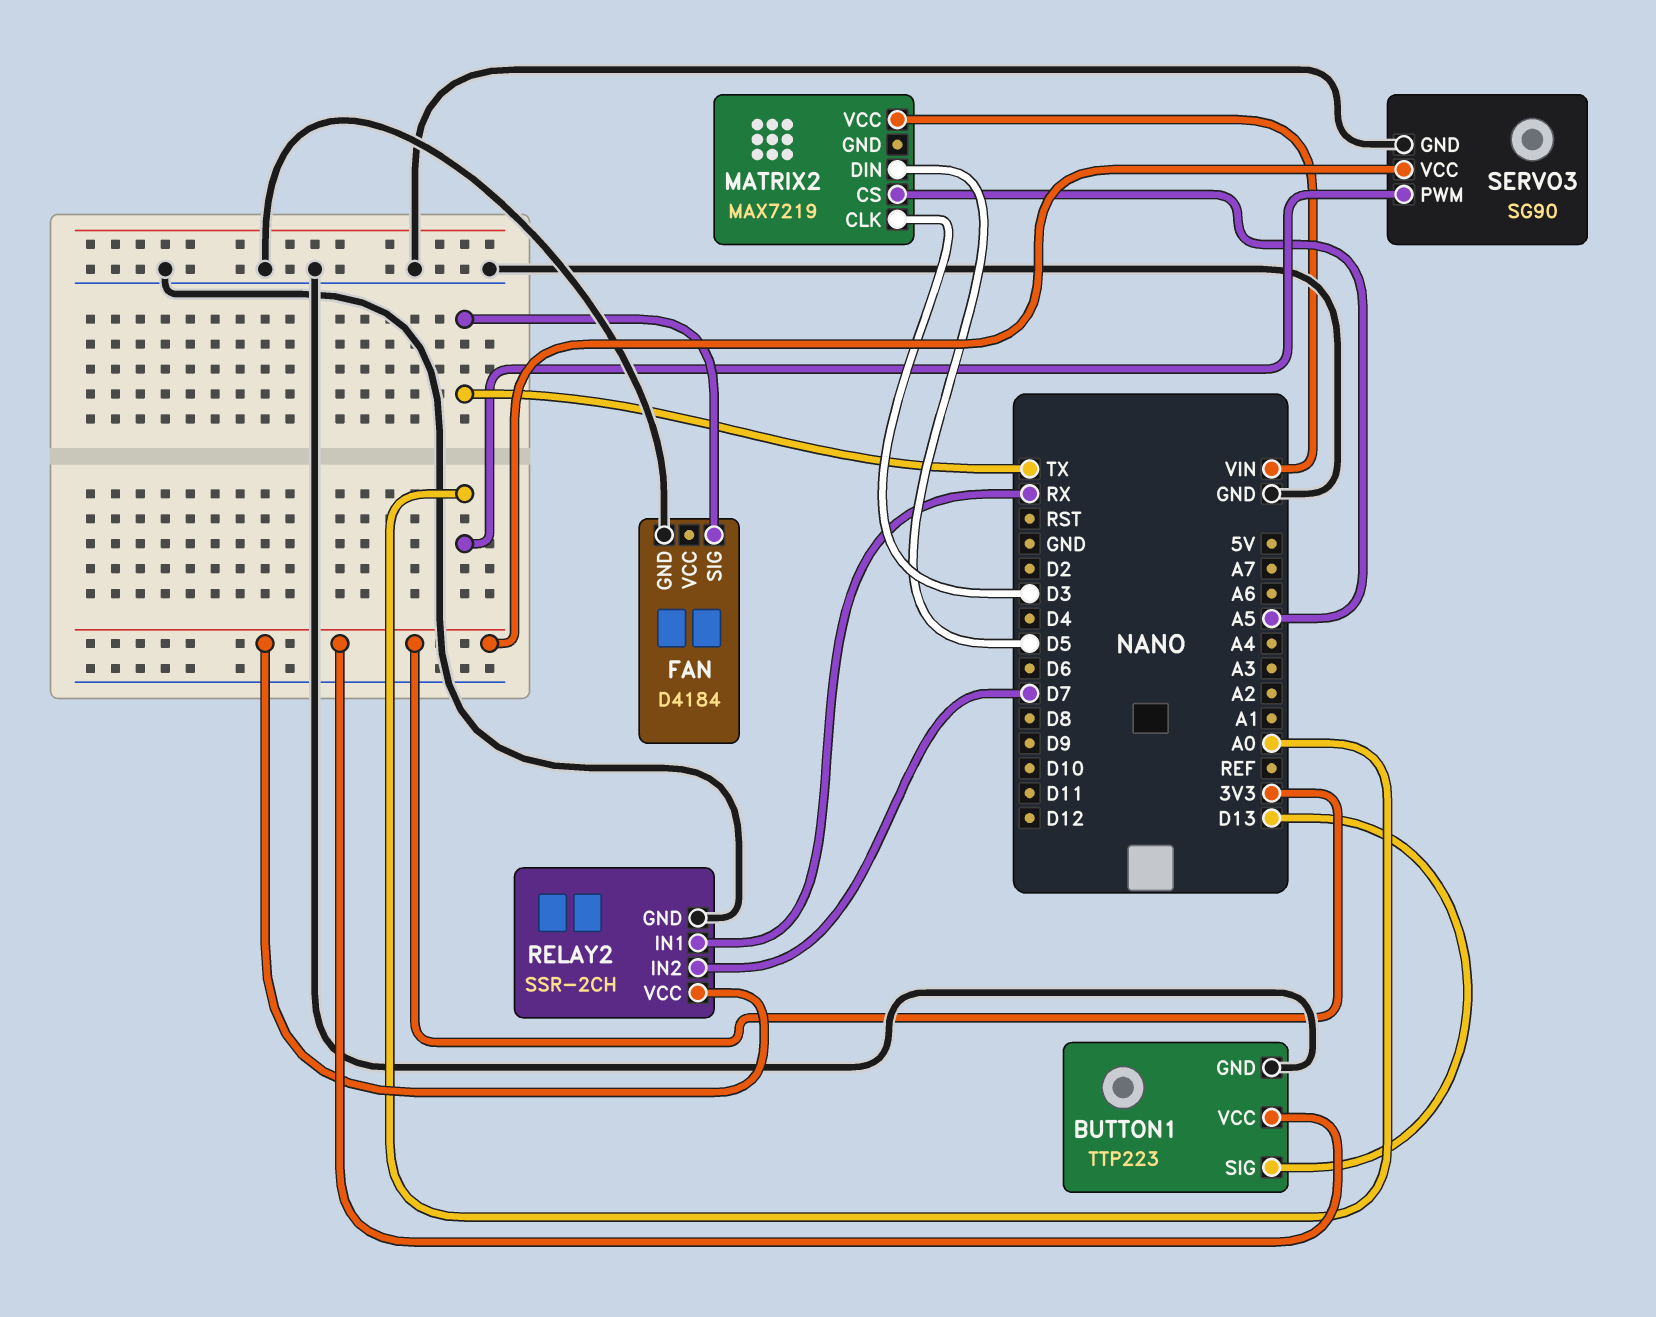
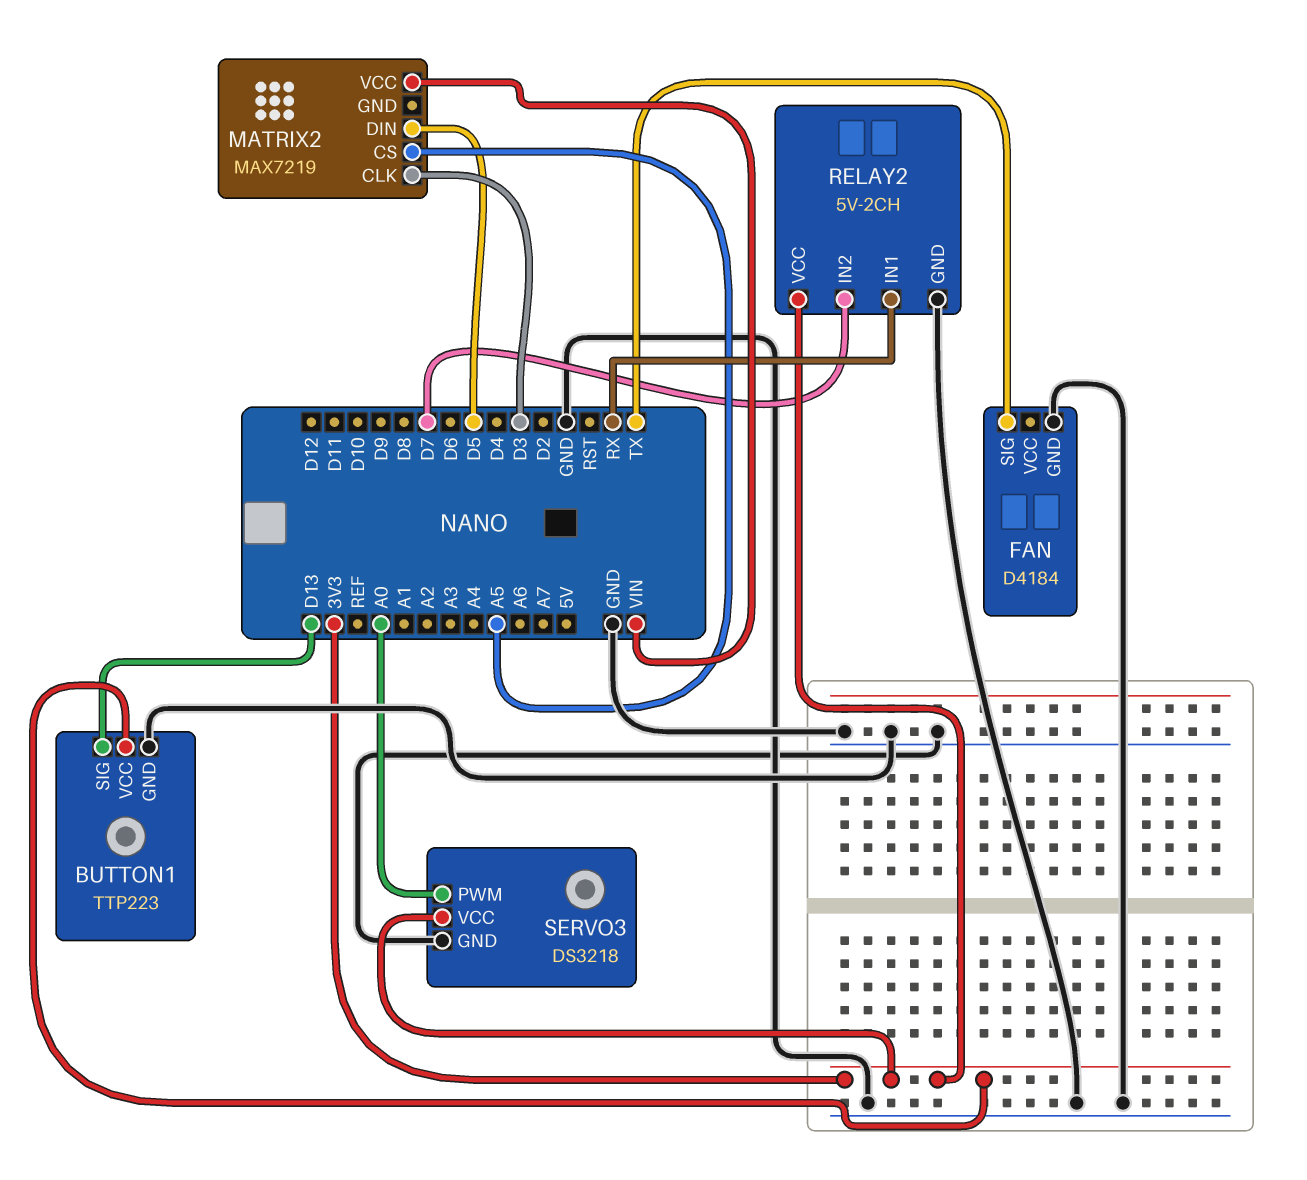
RELAY2: SSR-2CH -> 5V-2CH
SERVO3: SG90 -> DS3218

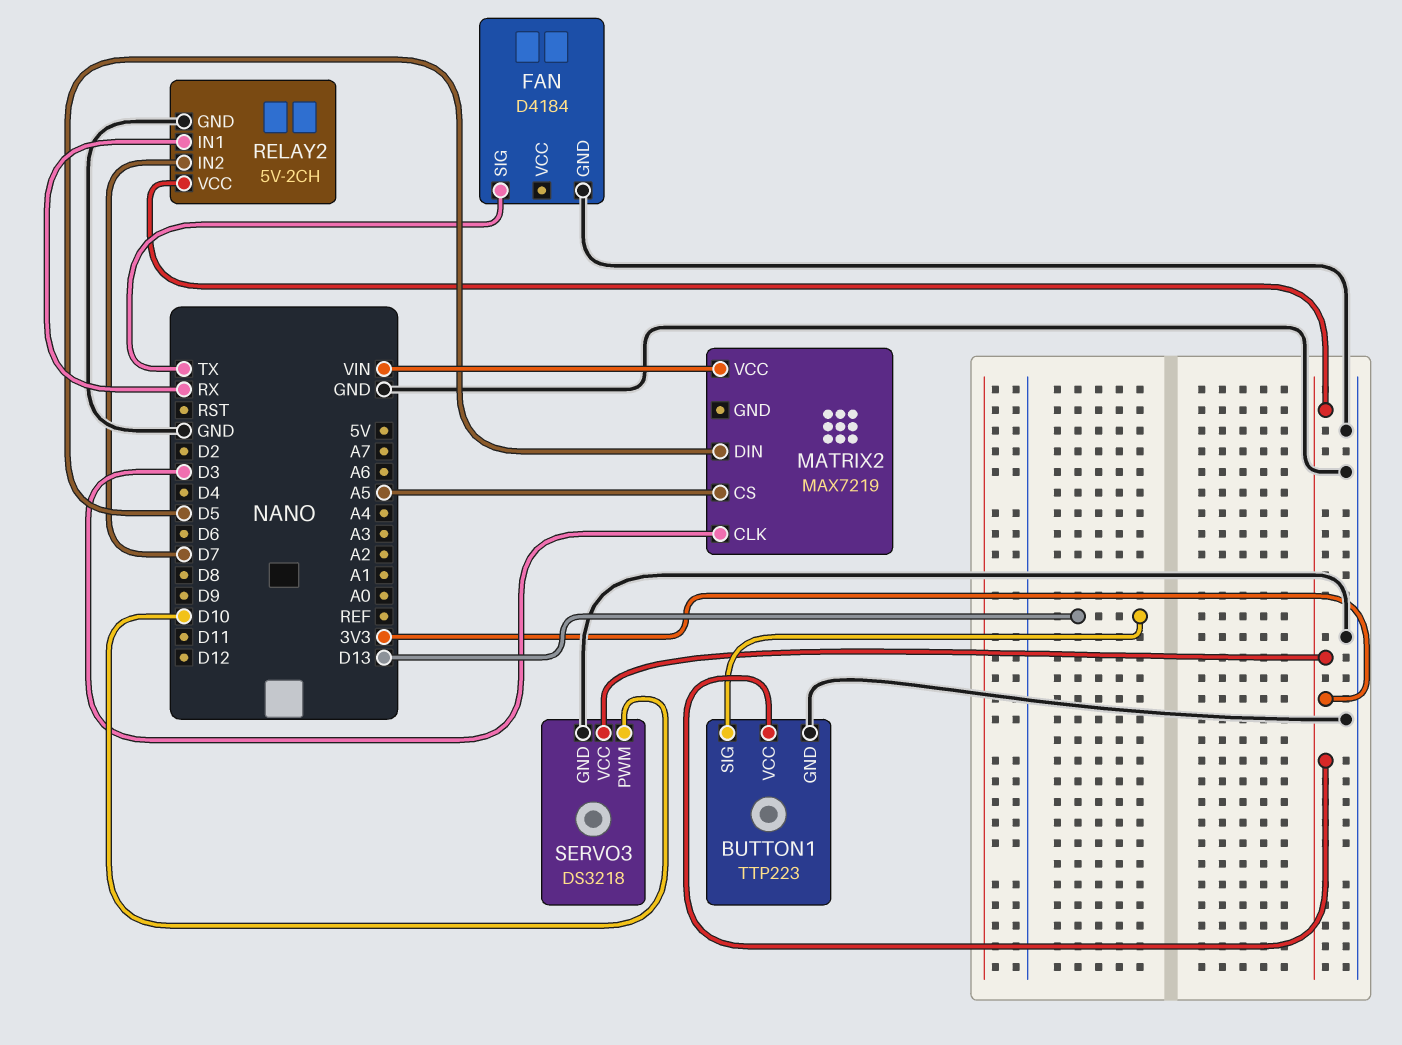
SERVO3 pin PWM: A0 -> D10

